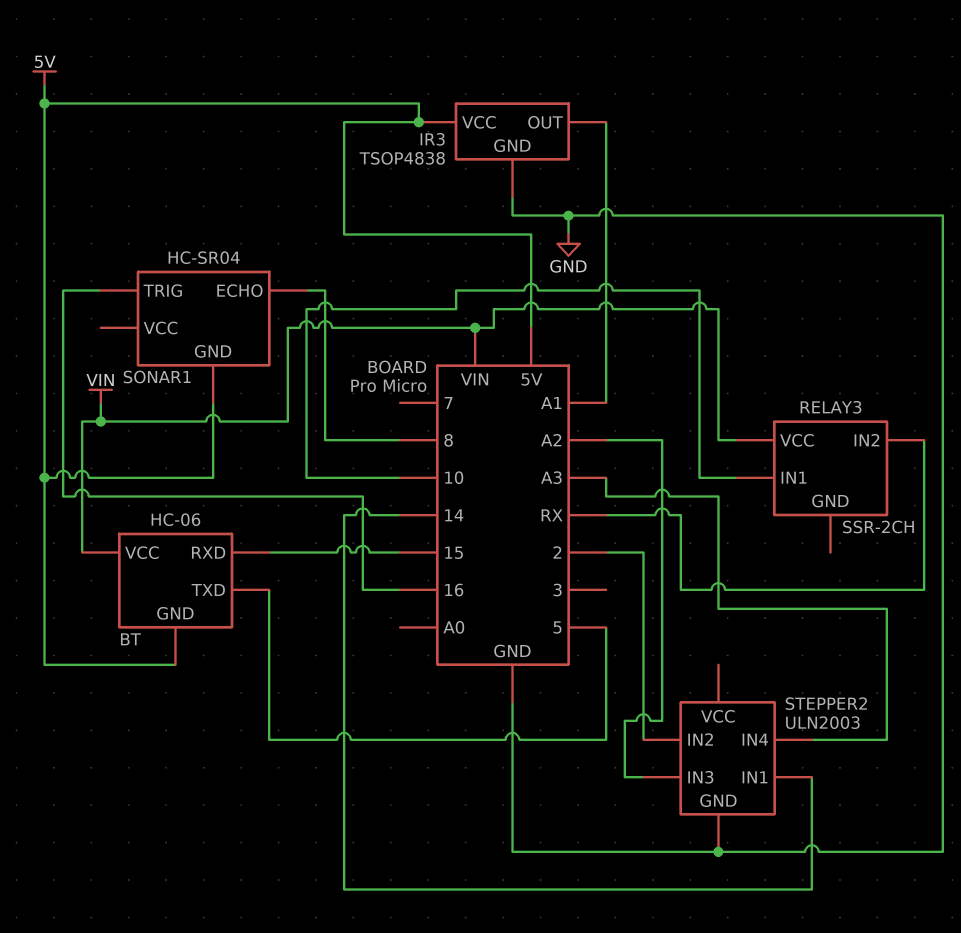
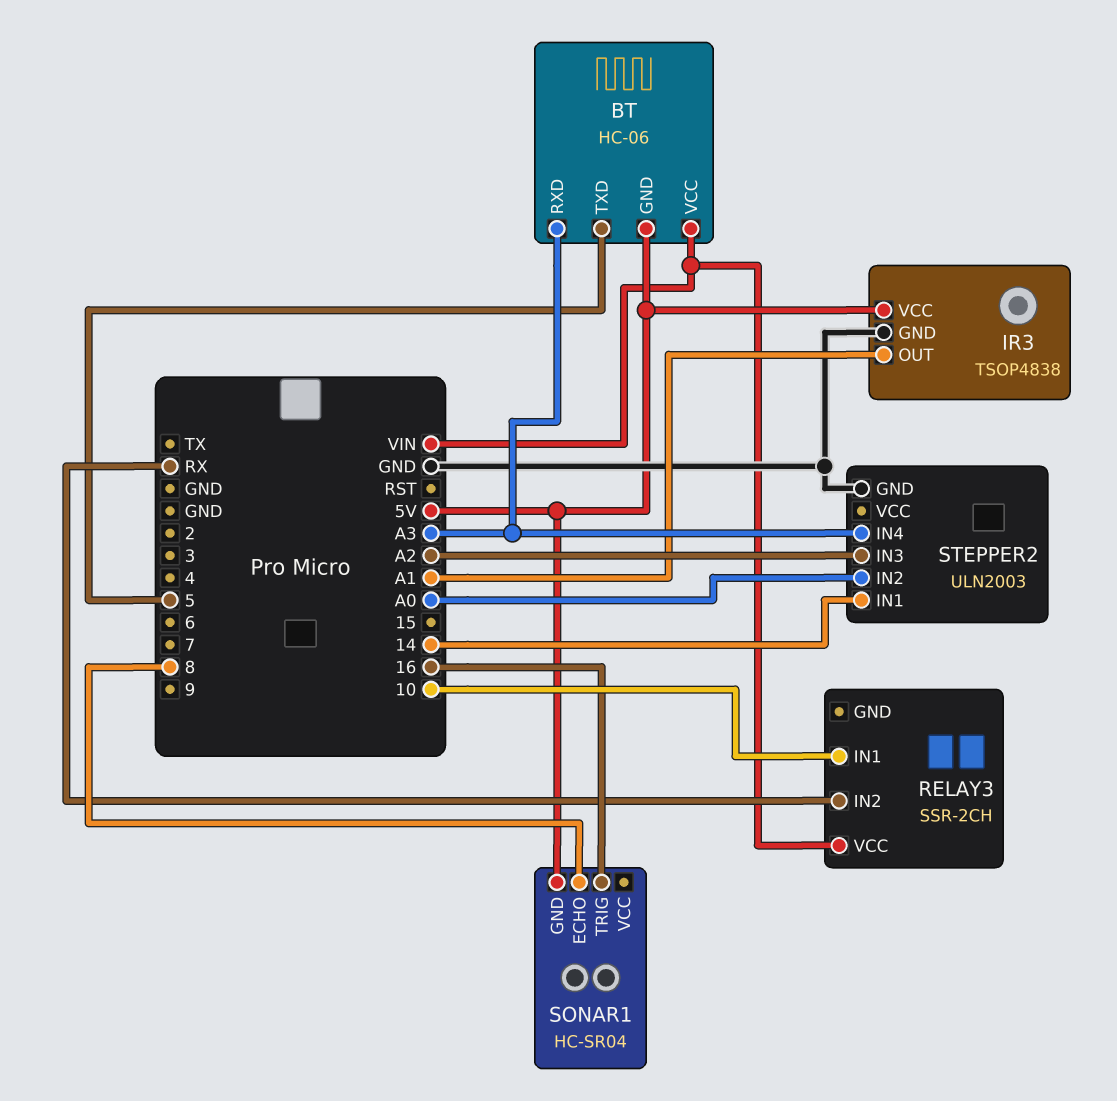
BT pin RXD: 15 -> A3
STEPPER2 pin IN2: 2 -> A0

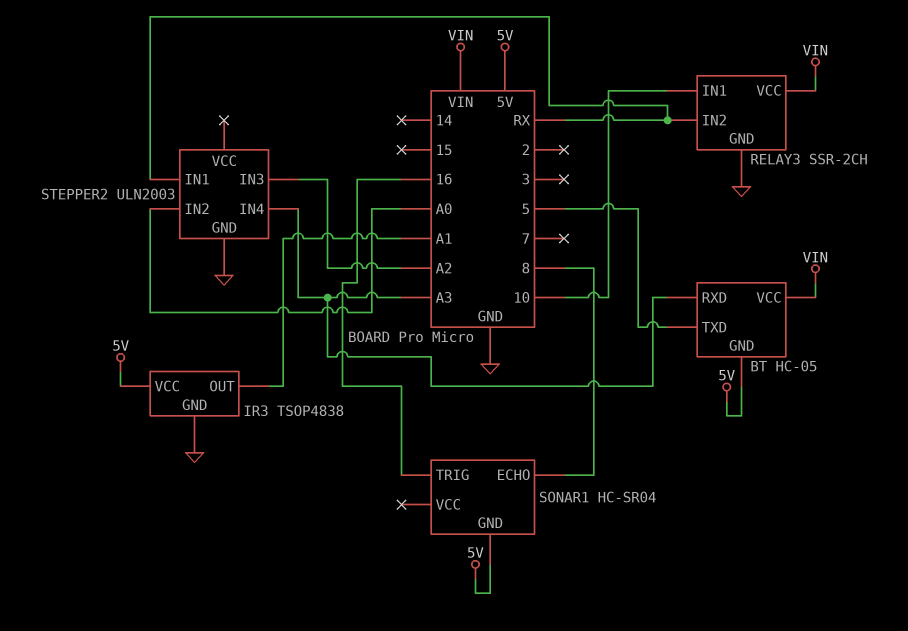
BT: HC-06 -> HC-05
RELAY3 pin GND: none -> GND
STEPPER2 pin IN1: 14 -> RX

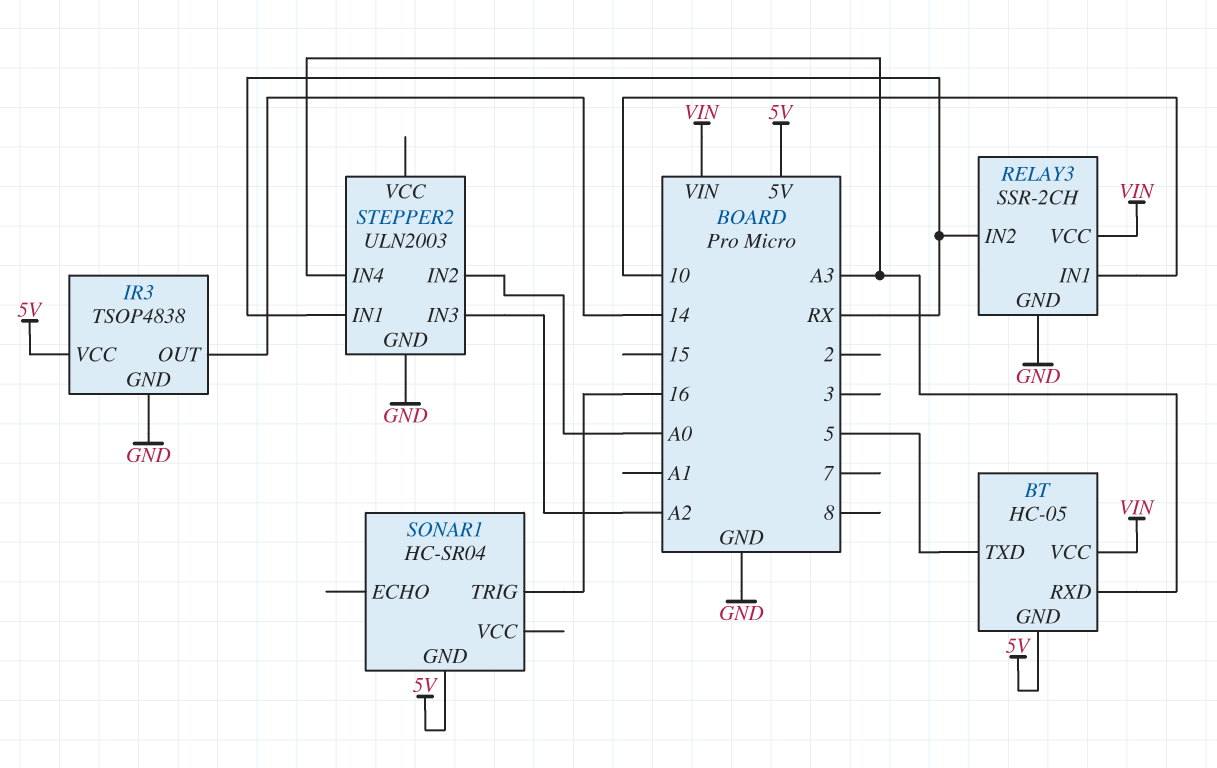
IR3 pin OUT: A1 -> 14
SONAR1 pin ECHO: 8 -> none

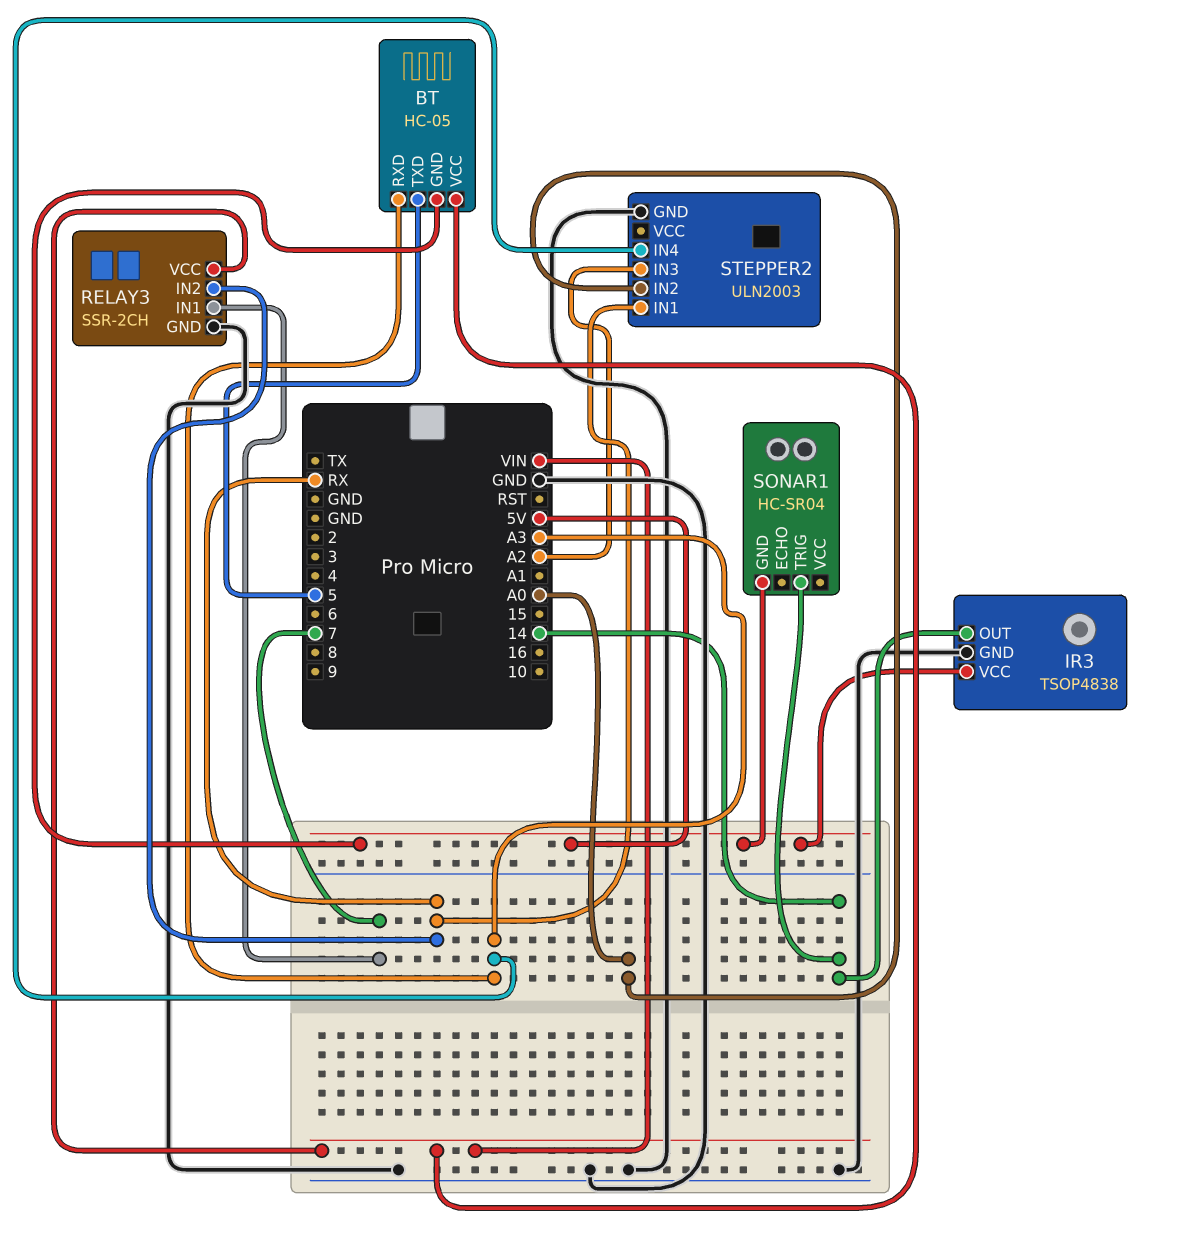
RELAY3 pin IN1: 10 -> 7
SONAR1 pin TRIG: 16 -> 14

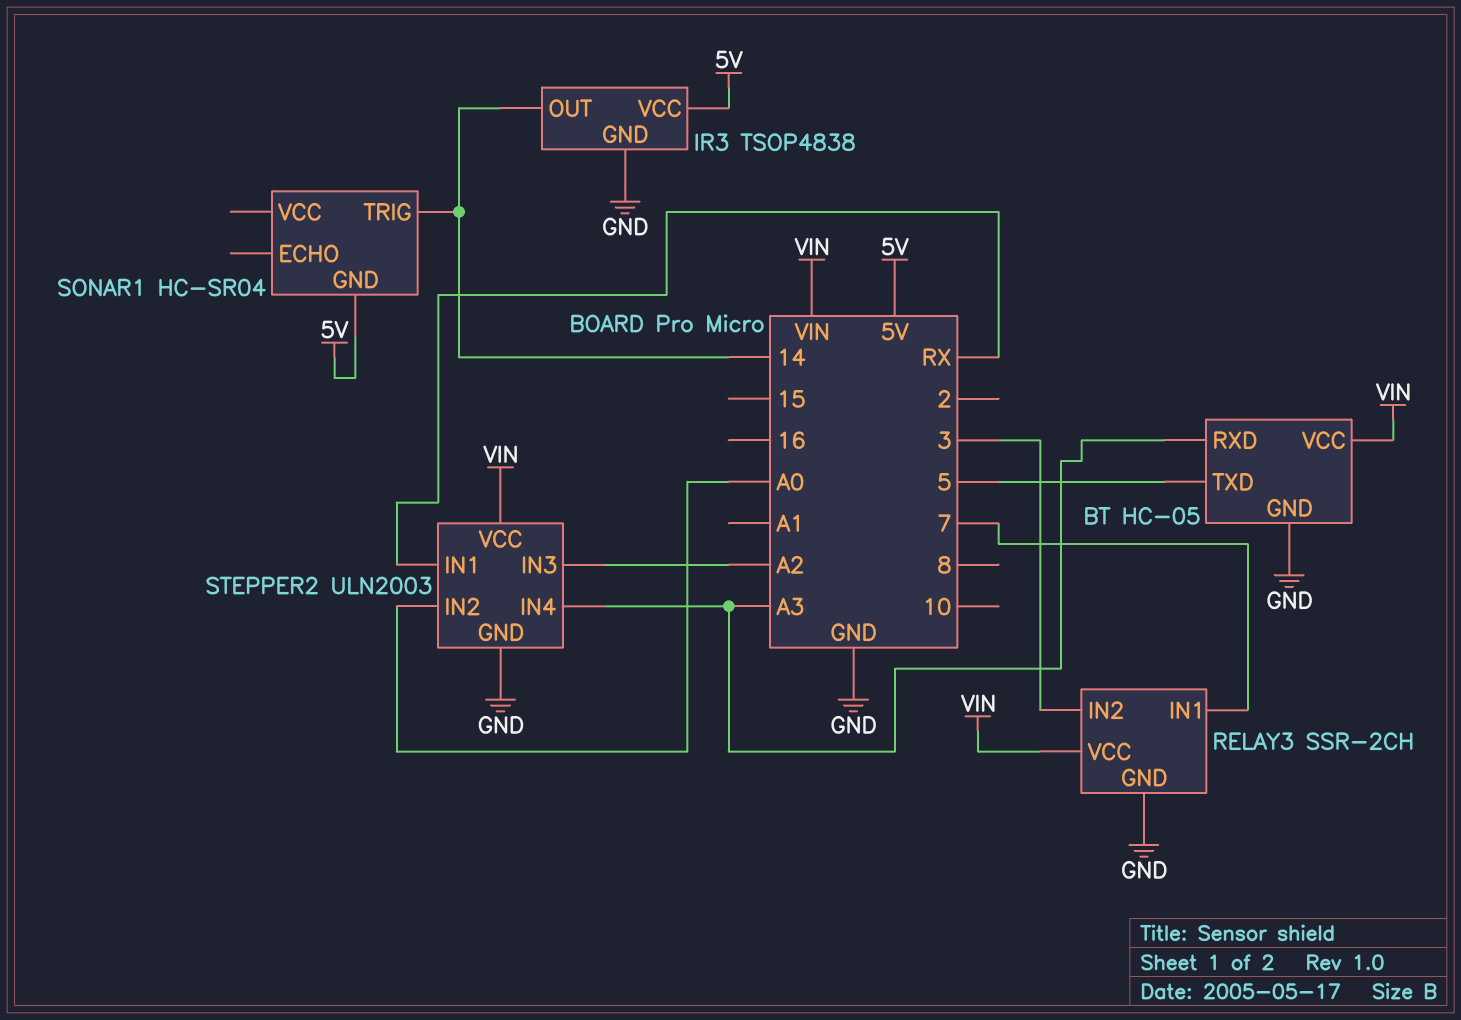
BT pin GND: 5V -> GND
RELAY3 pin IN2: RX -> 3
STEPPER2 pin VCC: none -> VIN

